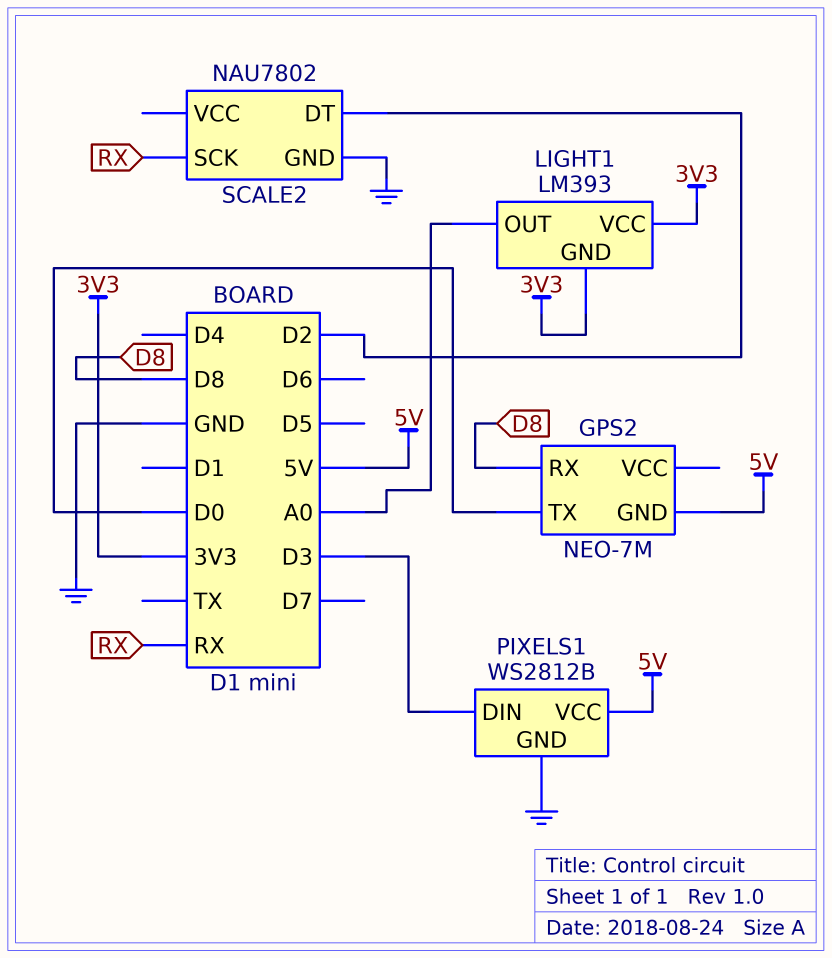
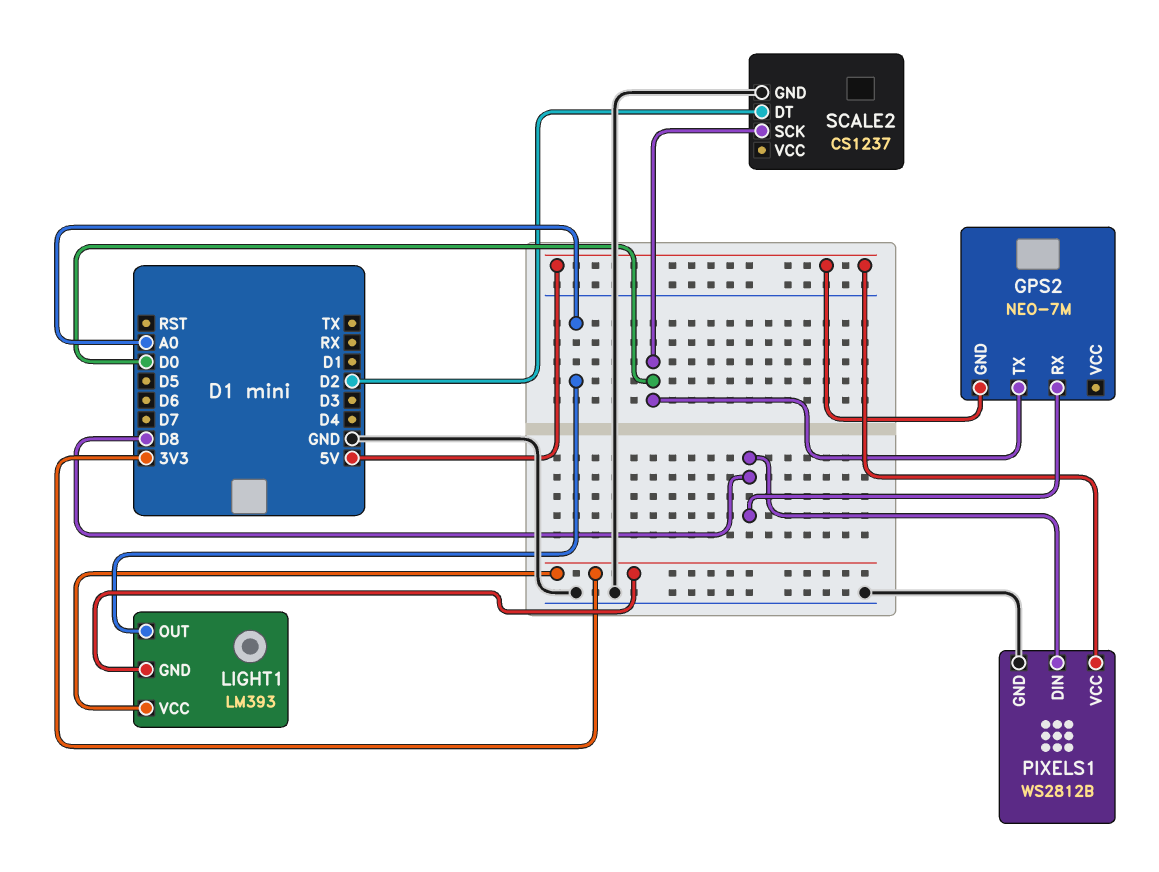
PIXELS1 pin DIN: D3 -> D8
SCALE2: NAU7802 -> CS1237
SCALE2 pin SCK: RX -> D0

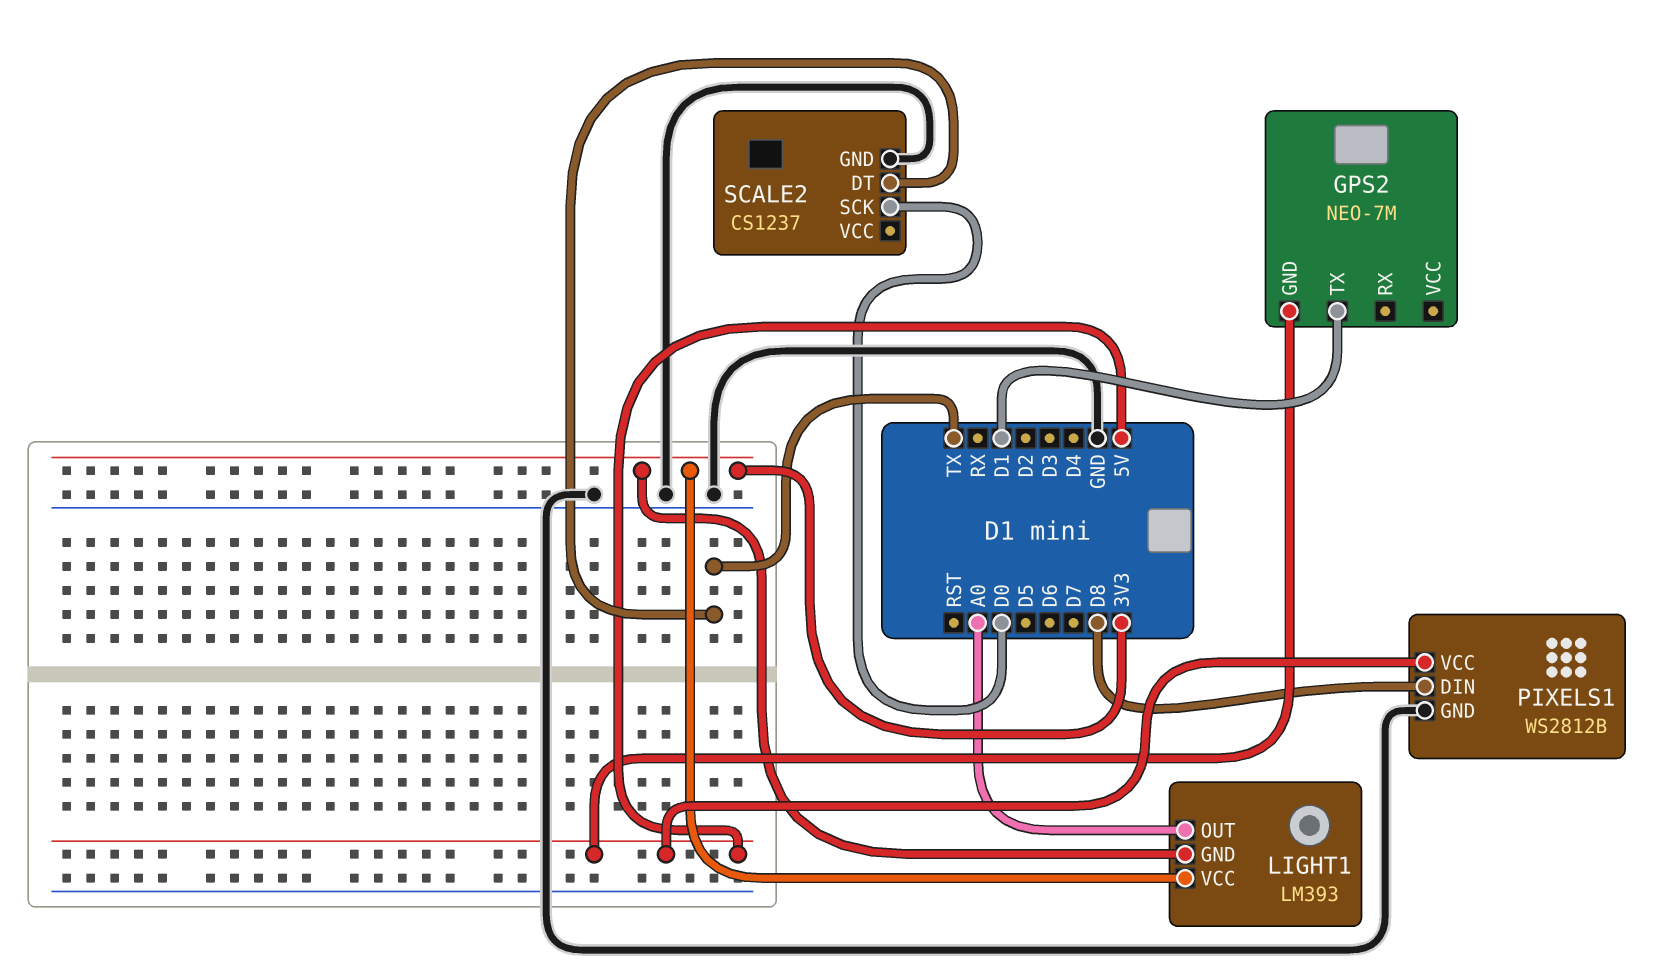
GPS2 pin RX: D8 -> none
GPS2 pin TX: D0 -> D1
SCALE2 pin DT: D2 -> TX

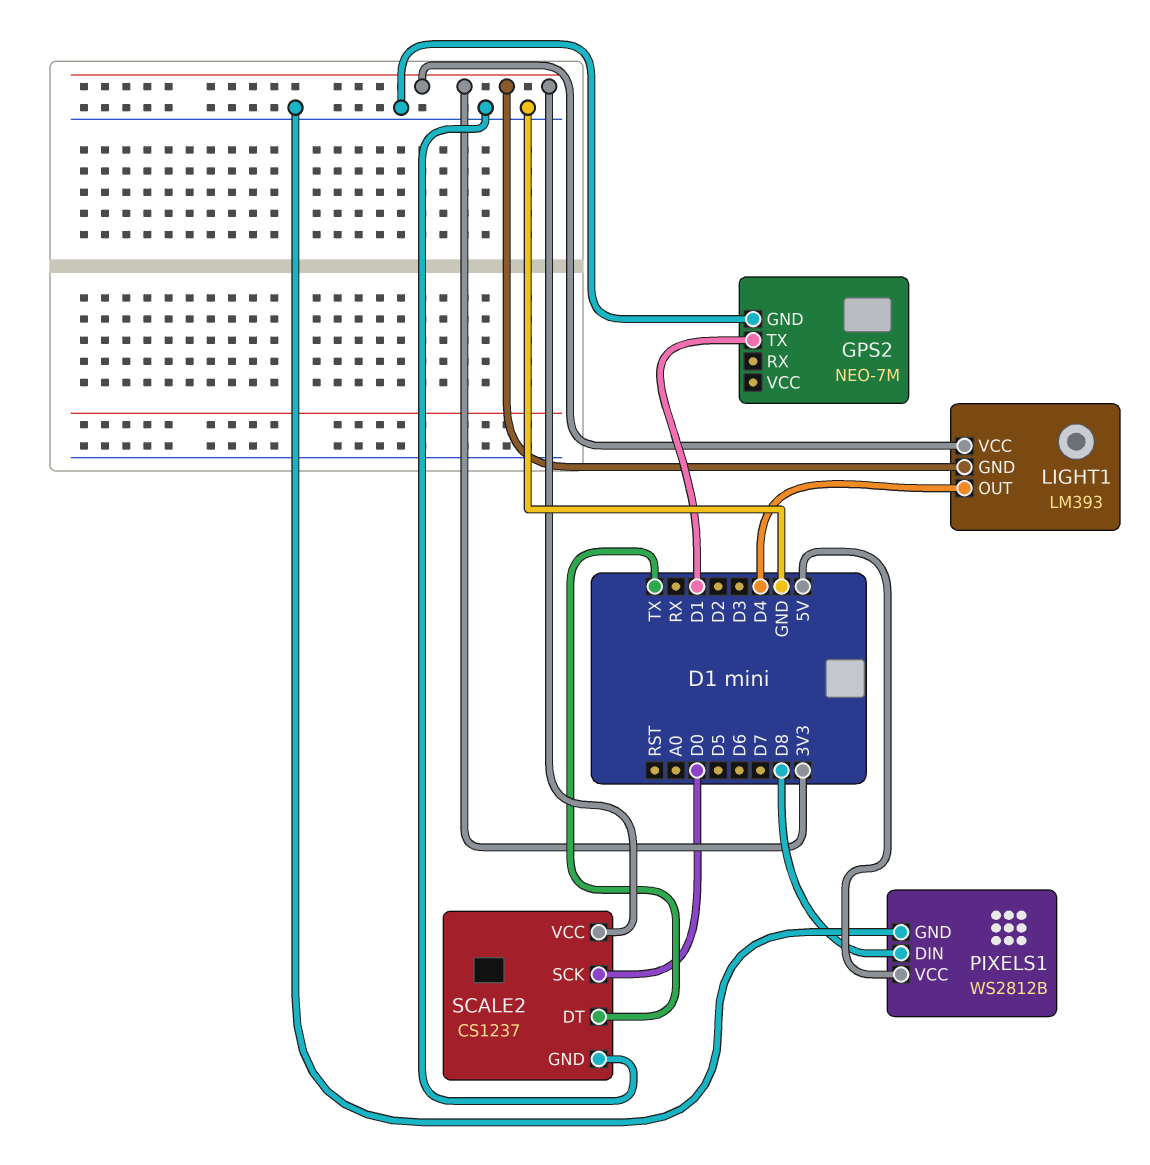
GPS2 pin GND: 5V -> GND
LIGHT1 pin OUT: A0 -> D4
SCALE2 pin VCC: none -> 3V3

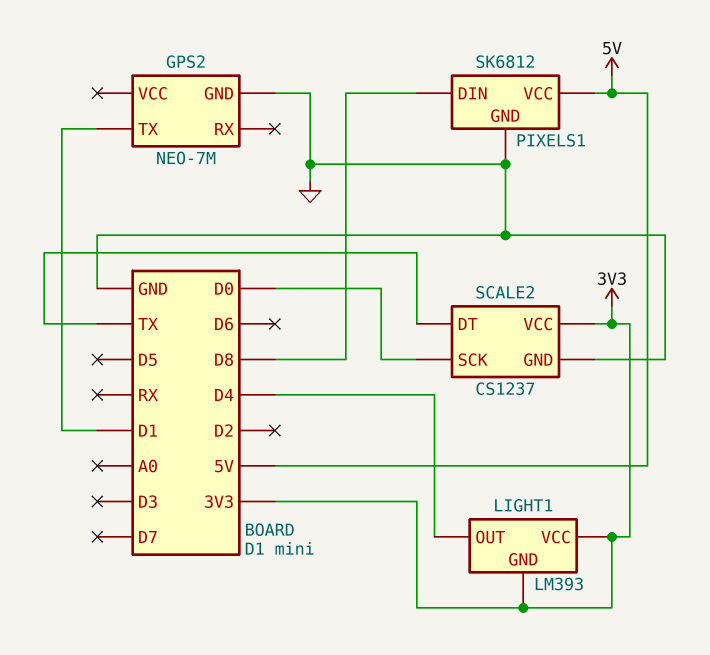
PIXELS1: WS2812B -> SK6812

